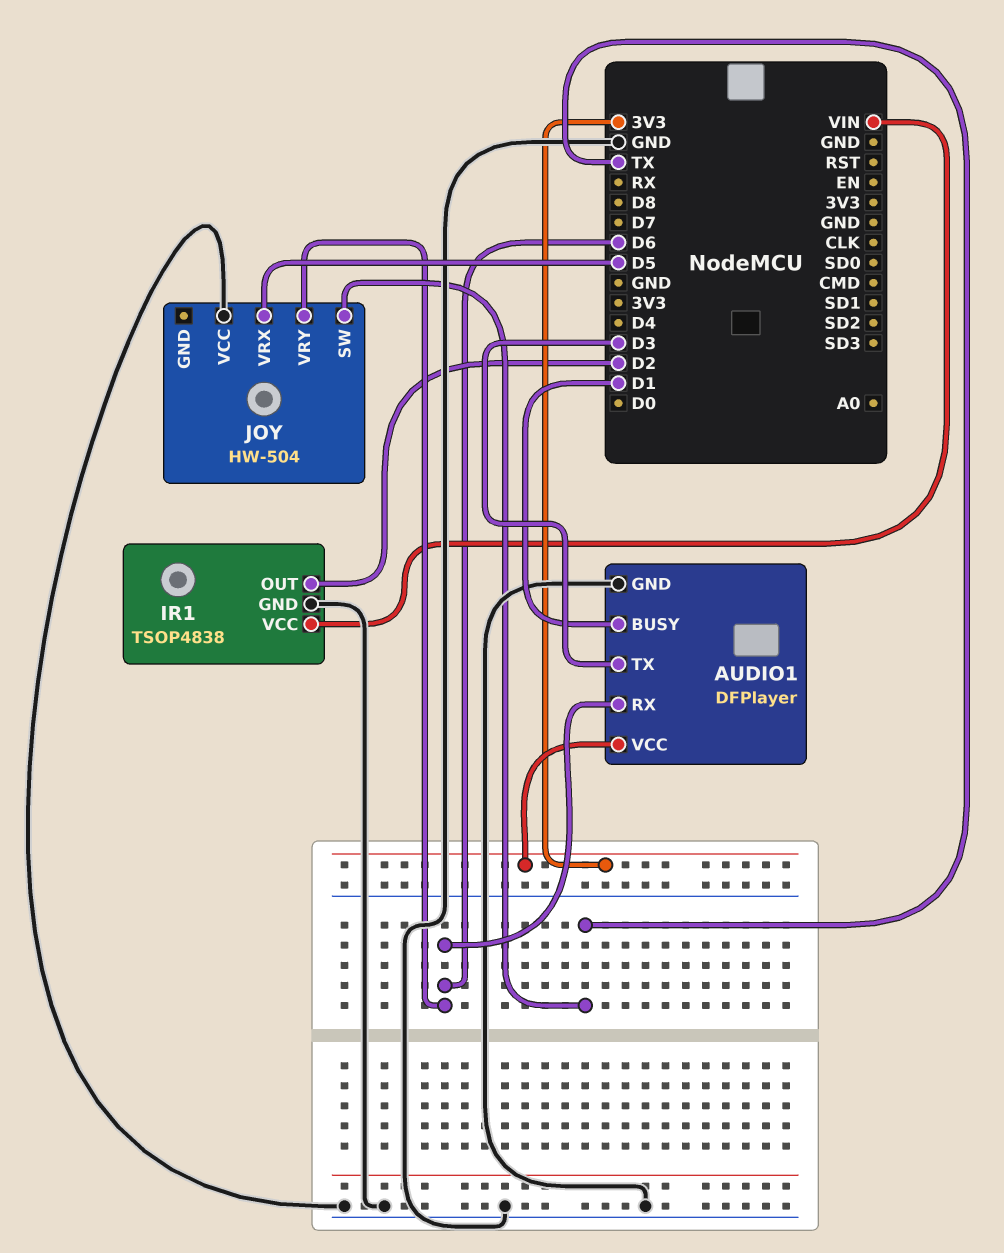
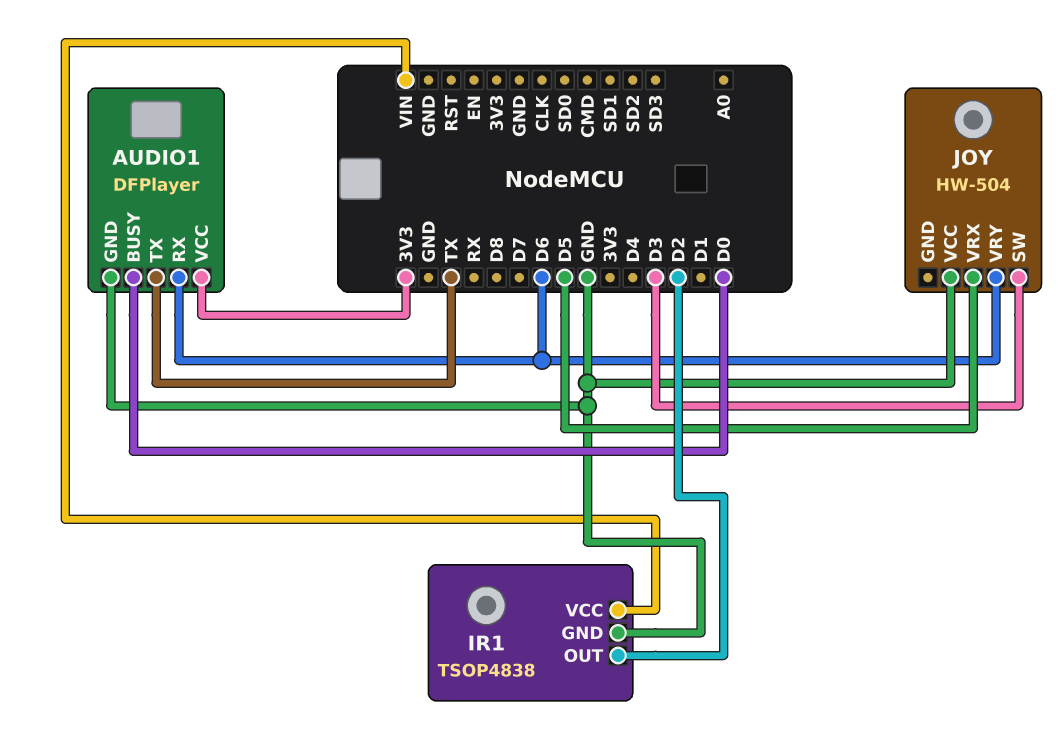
AUDIO1 pin BUSY: D1 -> D0
AUDIO1 pin TX: D3 -> TX
JOY pin SW: TX -> D3

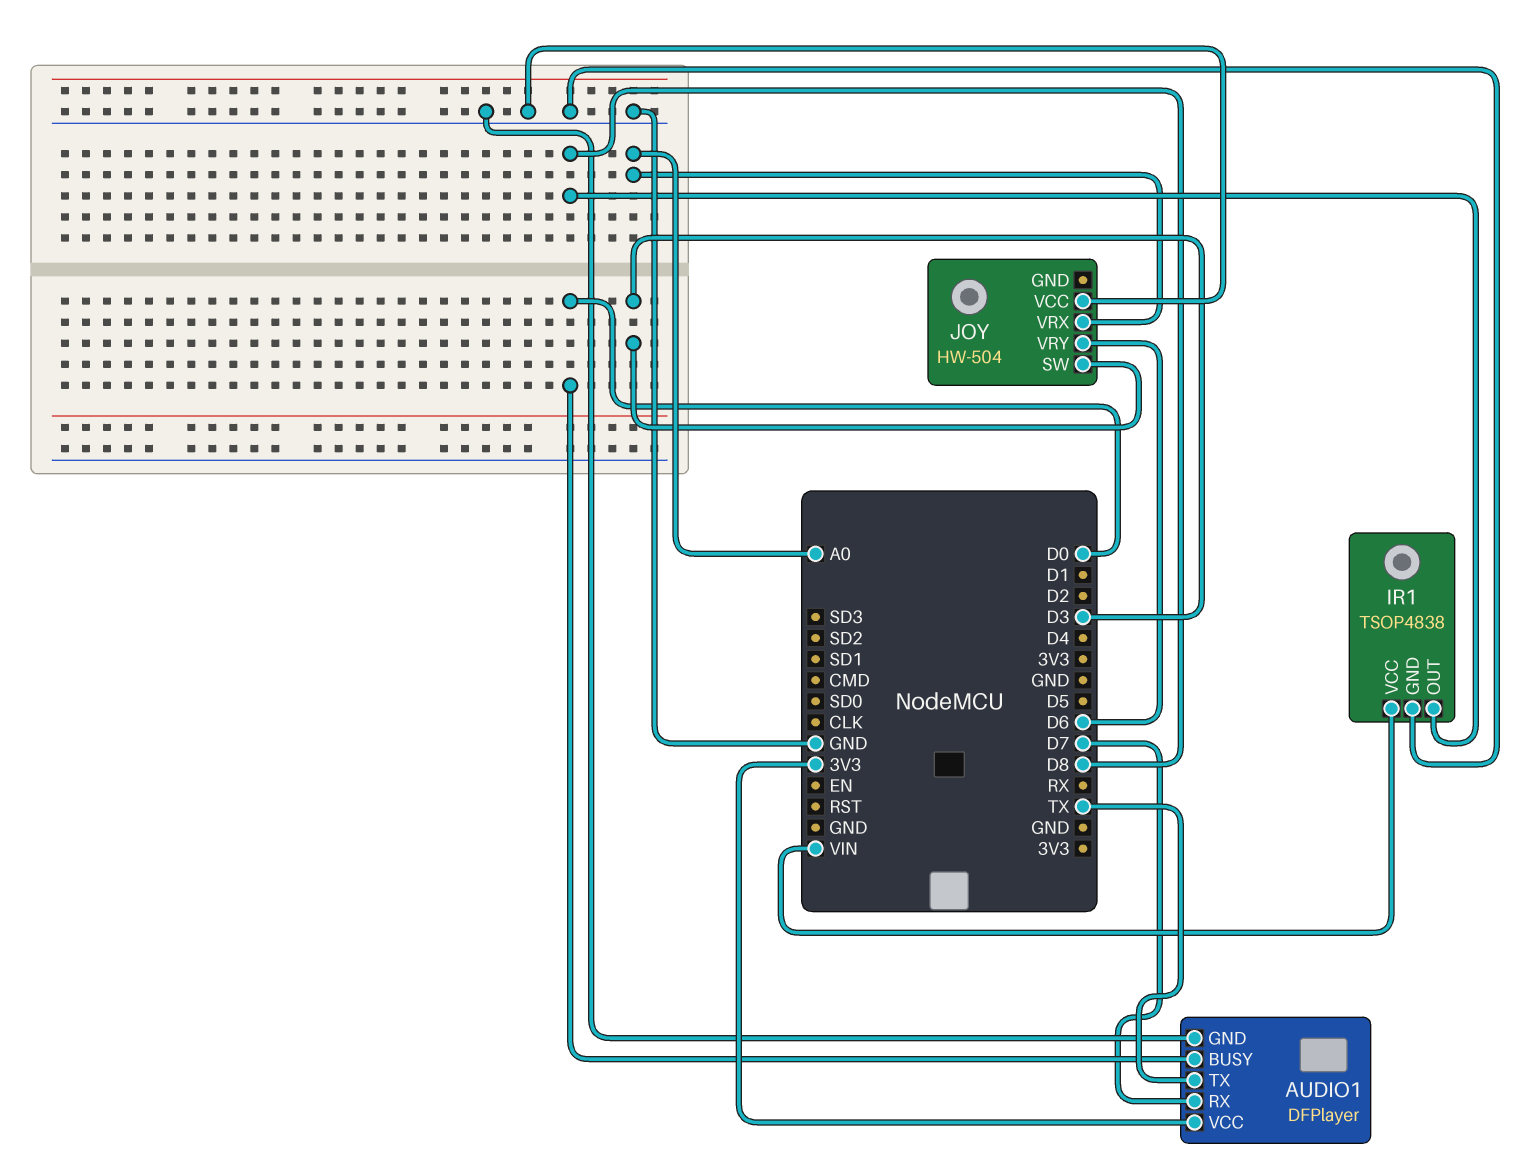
AUDIO1 pin RX: D6 -> D7
IR1 pin OUT: D2 -> D8
JOY pin VRX: D5 -> A0

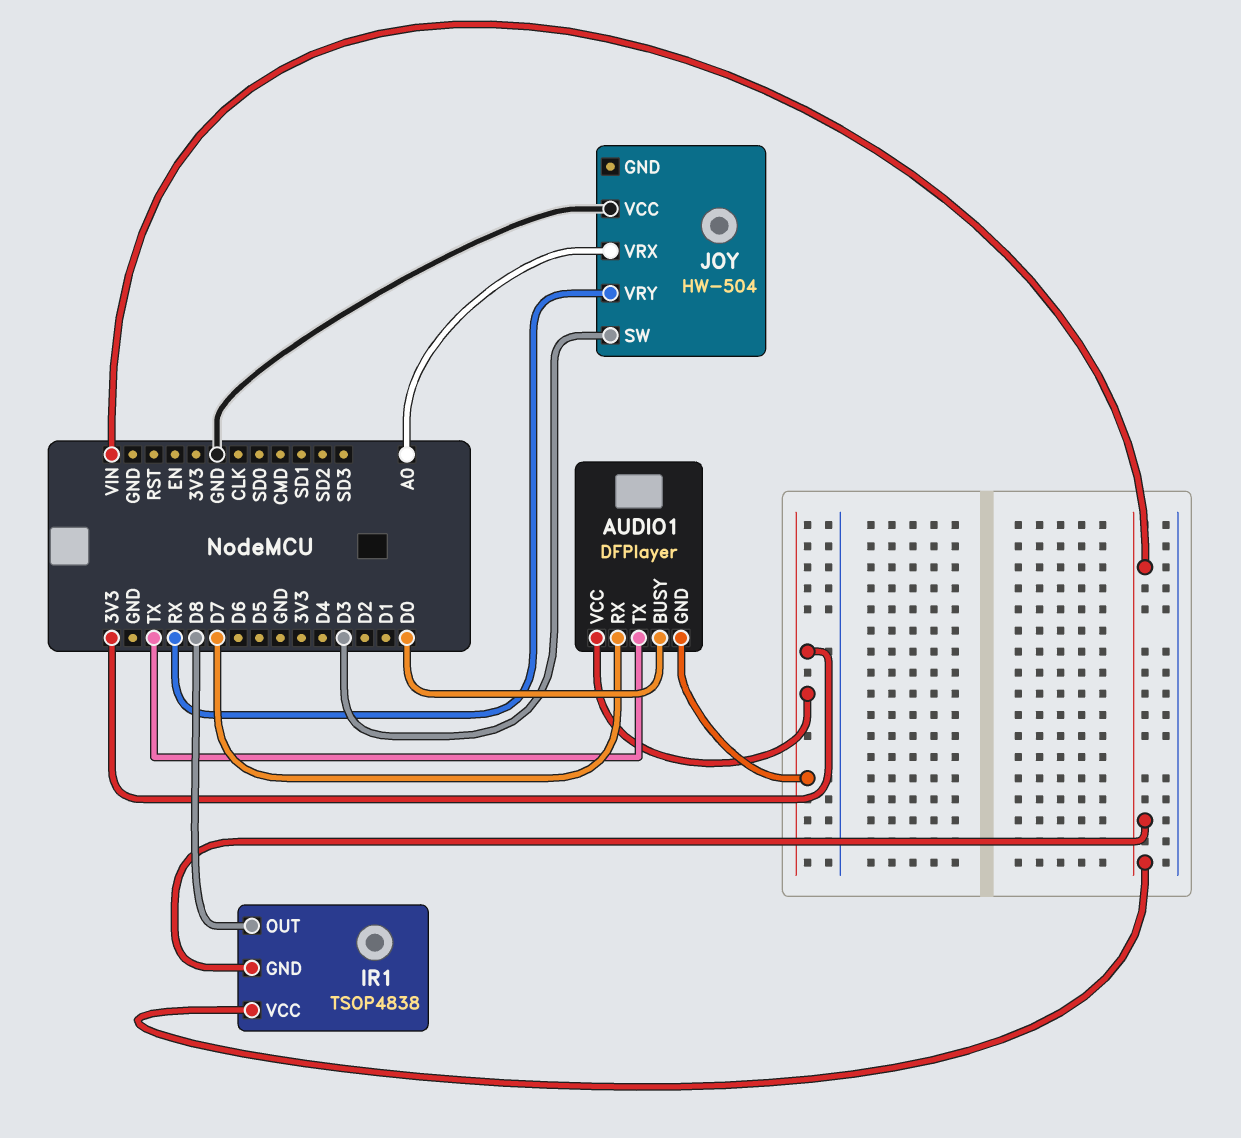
AUDIO1 pin GND: GND -> 3V3
IR1 pin GND: GND -> VIN
JOY pin VRY: D6 -> RX

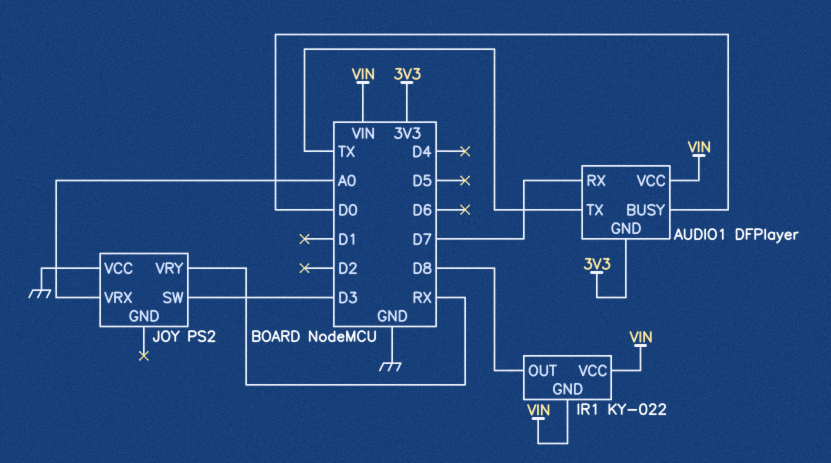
AUDIO1 pin VCC: 3V3 -> VIN
IR1: TSOP4838 -> KY-022
JOY: HW-504 -> PS2

